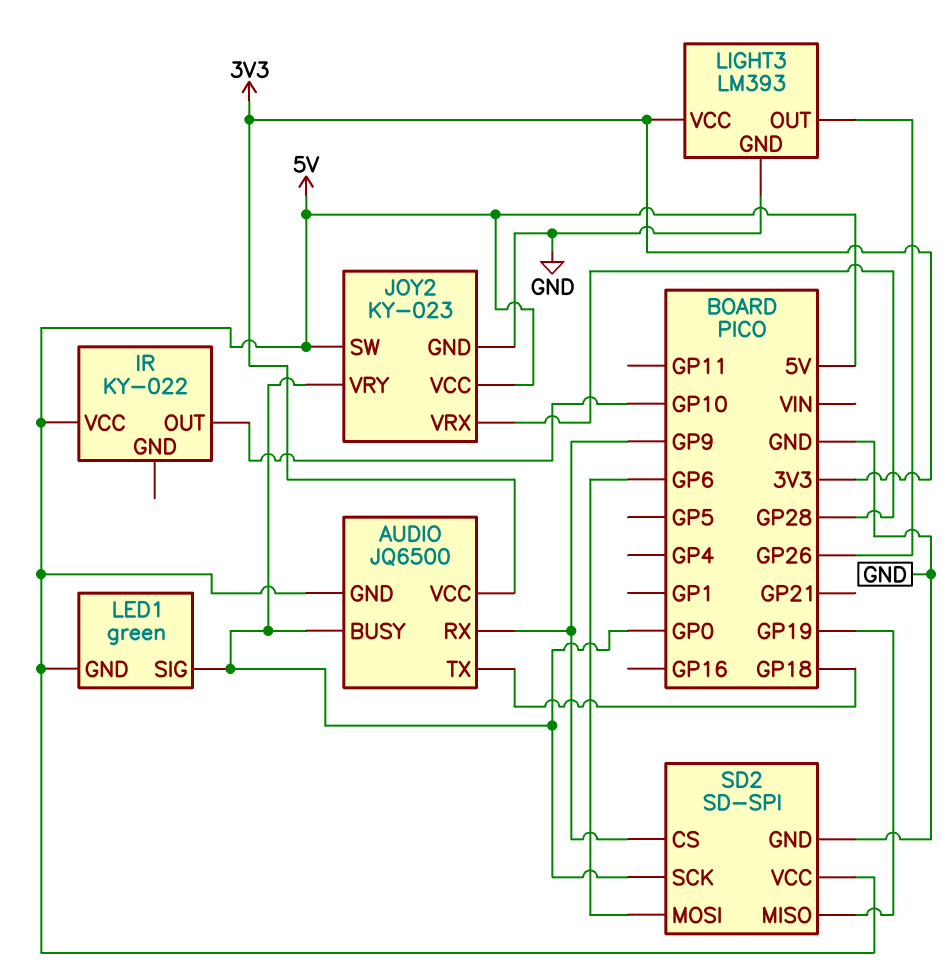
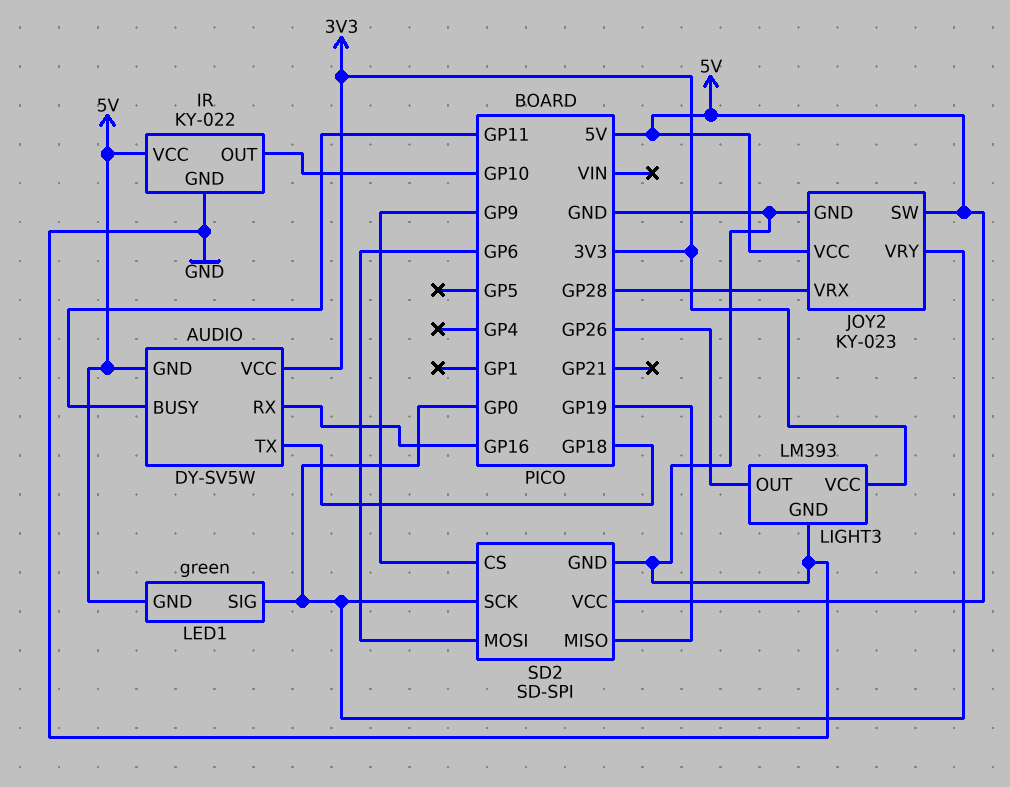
AUDIO: JQ6500 -> DY-SV5W
AUDIO pin BUSY: GP0 -> GP11
AUDIO pin RX: GP9 -> GP16
IR pin GND: none -> GND

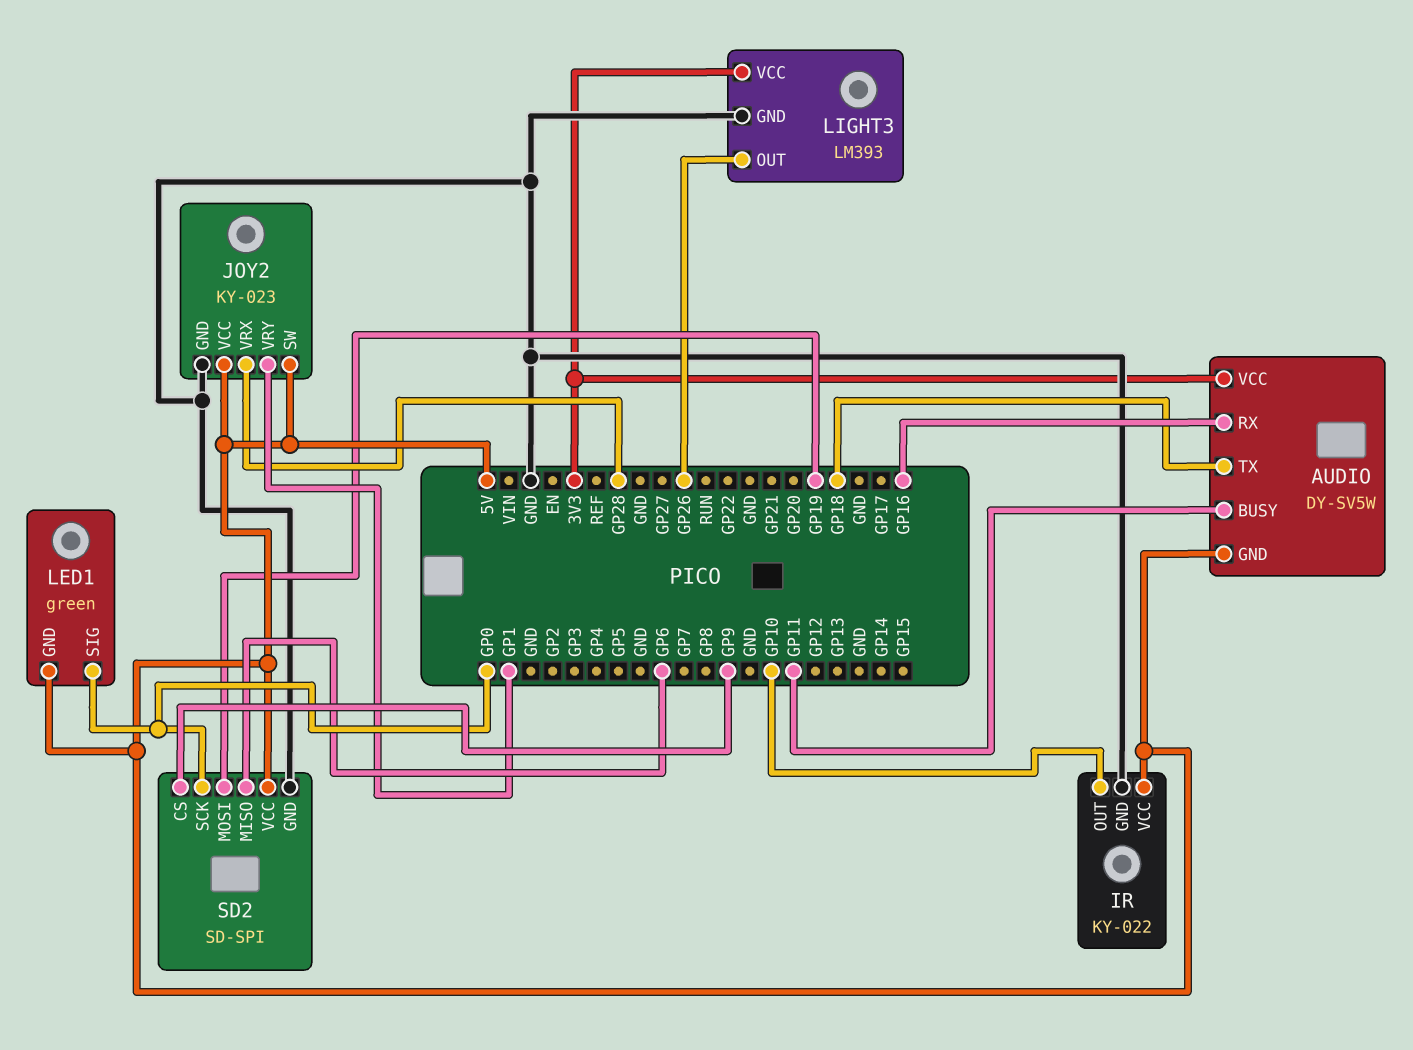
JOY2 pin VRY: GP0 -> GP1
SD2 pin MISO: GP19 -> GP6
SD2 pin MOSI: GP6 -> GP19

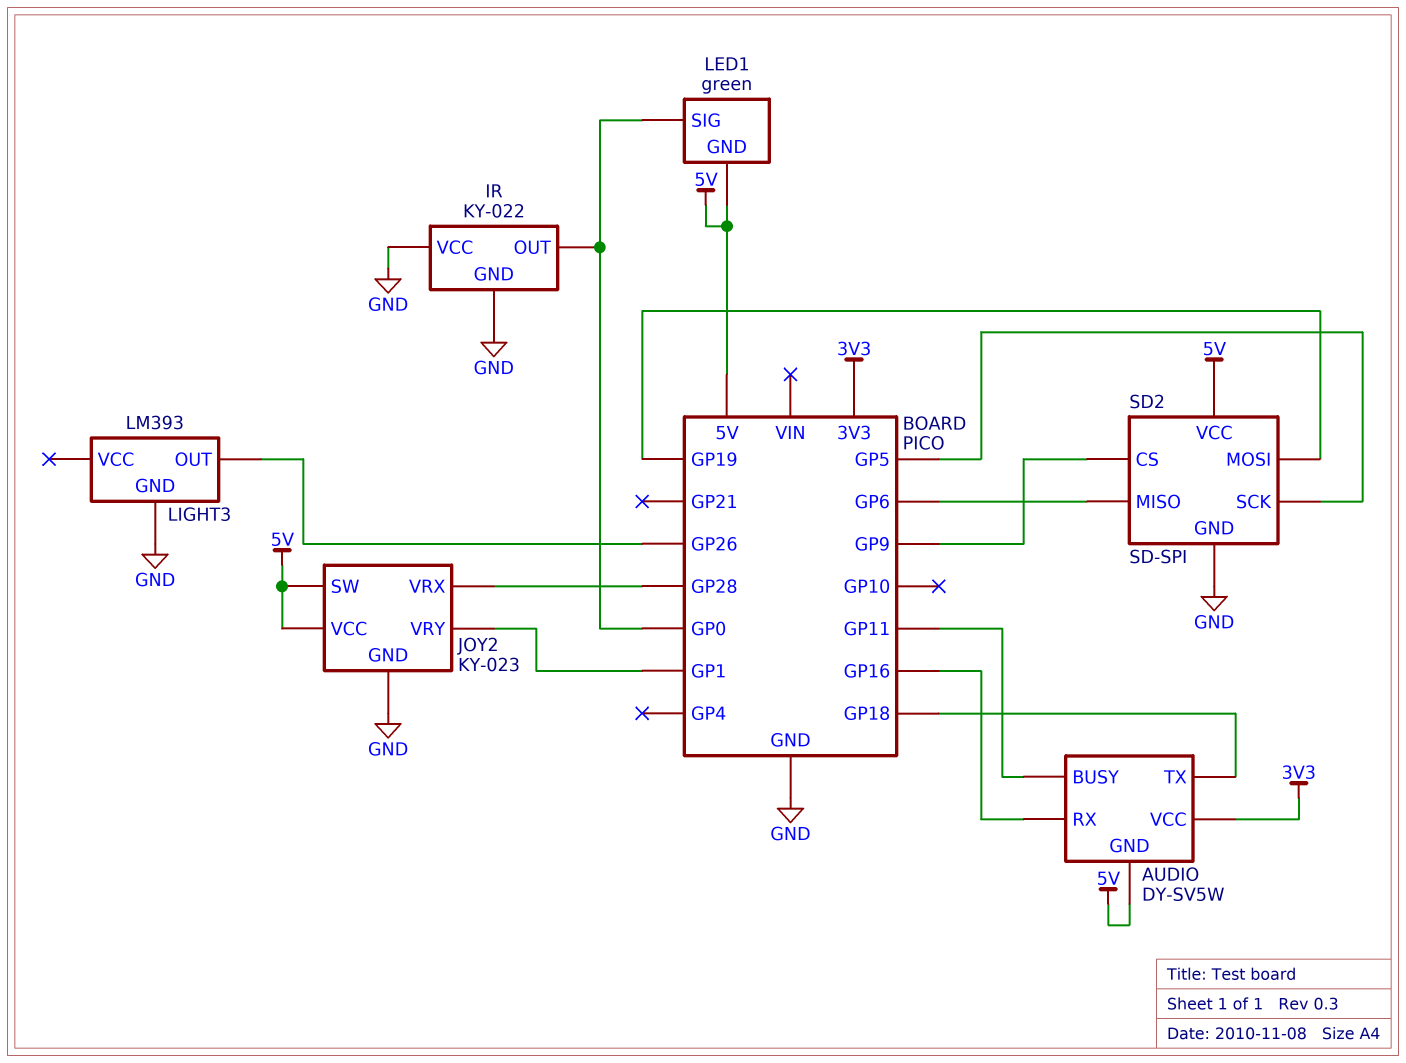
IR pin OUT: GP10 -> GP0
IR pin VCC: 5V -> GND
LIGHT3 pin VCC: 3V3 -> none
SD2 pin SCK: GP0 -> GP5

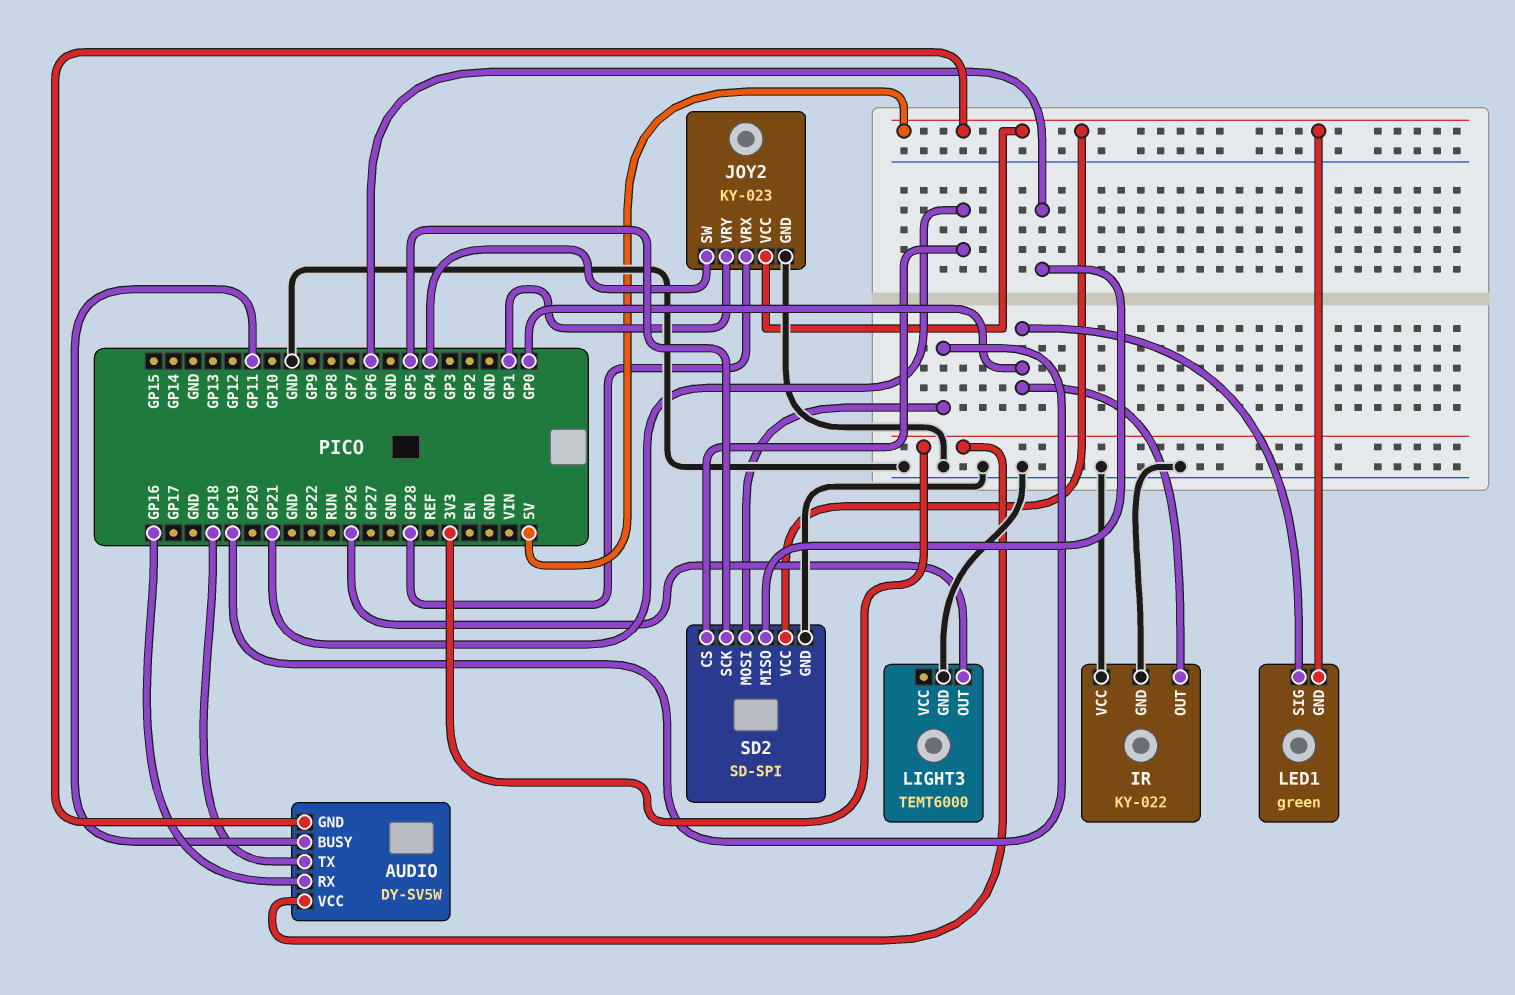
JOY2 pin SW: 5V -> GP4
LIGHT3: LM393 -> TEMT6000
SD2 pin CS: GP9 -> GP21

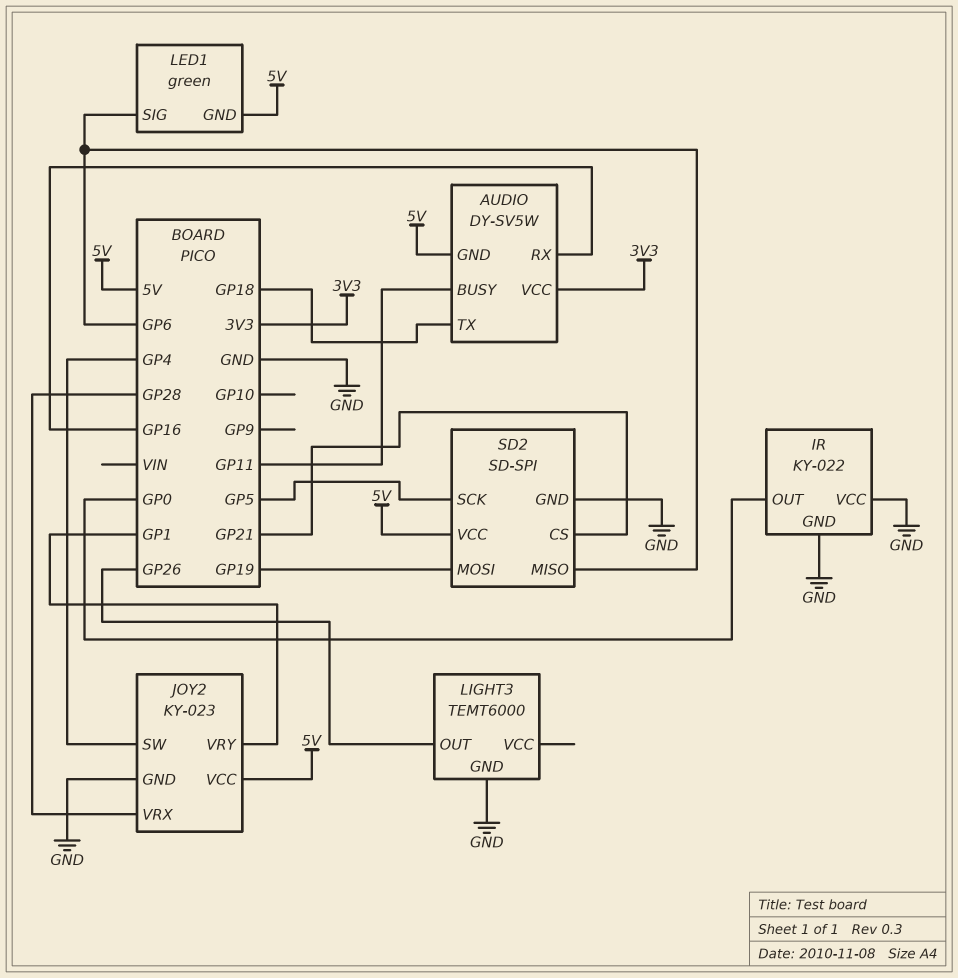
LED1 pin SIG: GP0 -> GP6

